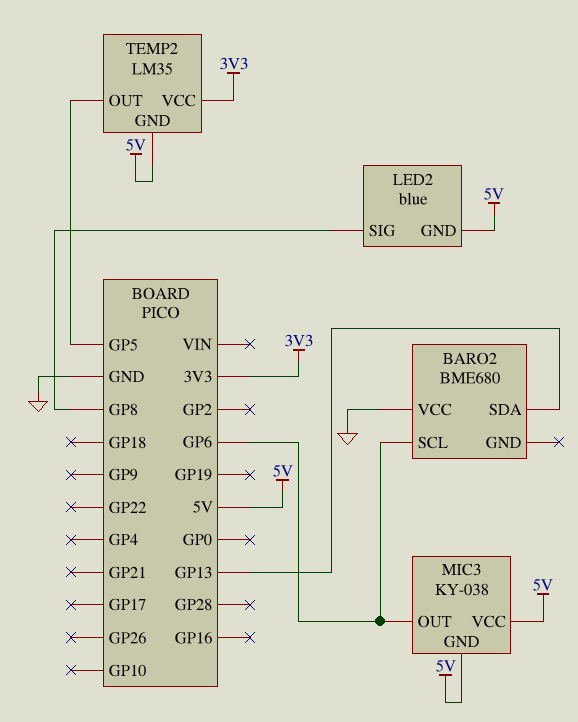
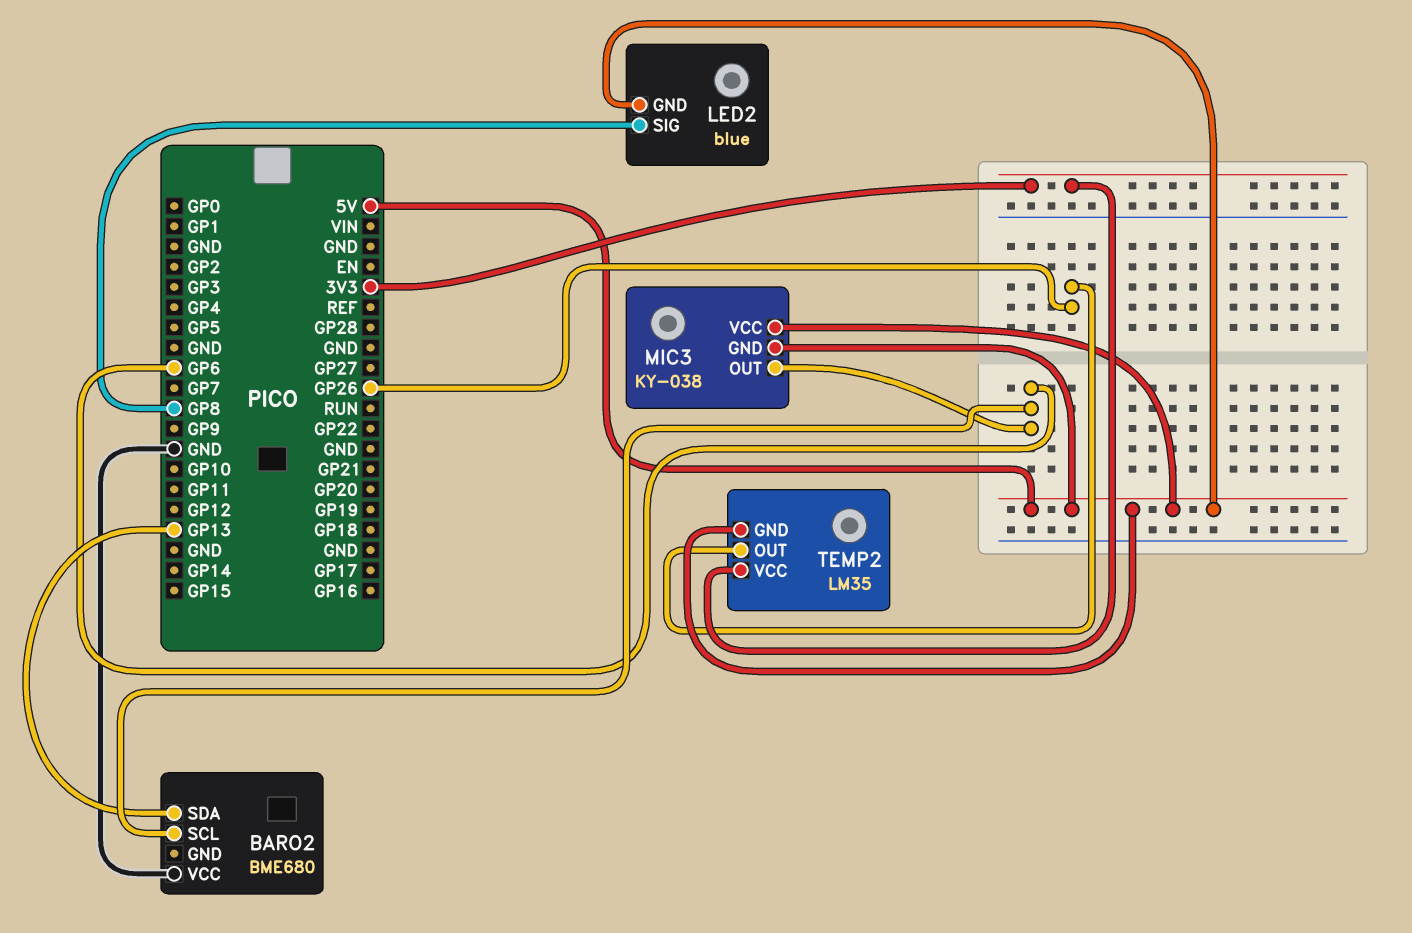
TEMP2 pin OUT: GP5 -> GP26

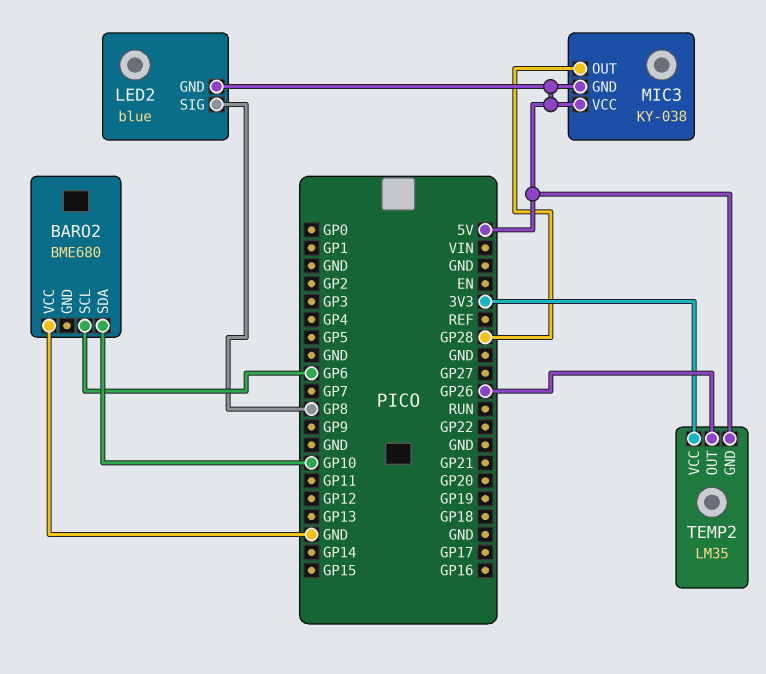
BARO2 pin SDA: GP13 -> GP10
MIC3 pin OUT: GP6 -> GP28

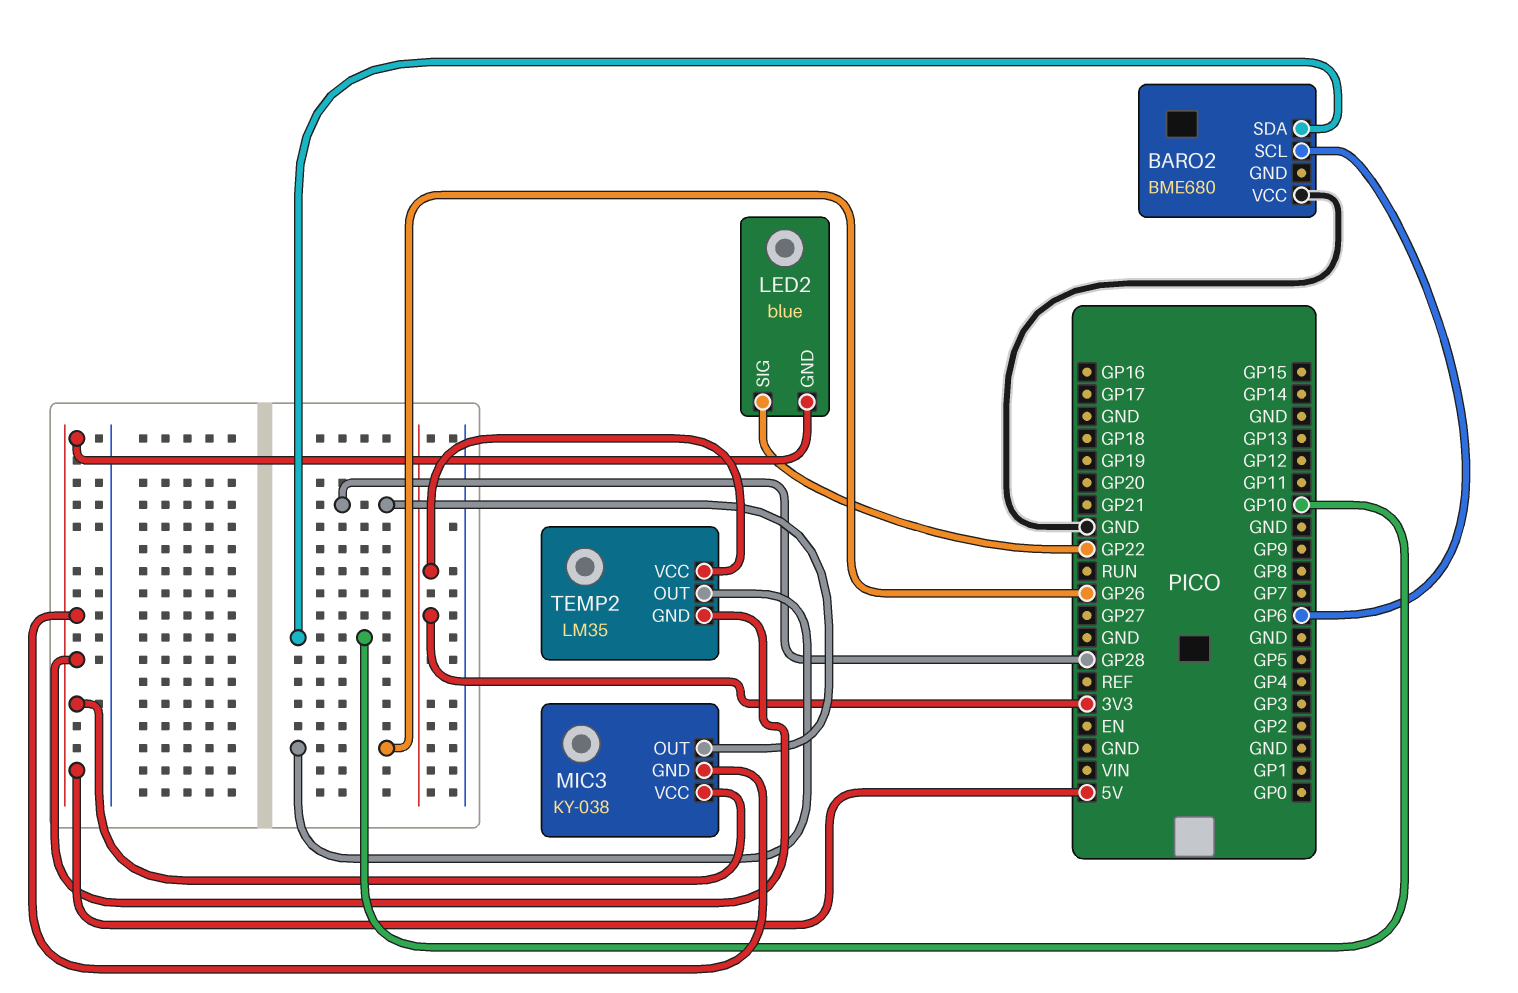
LED2 pin SIG: GP8 -> GP22

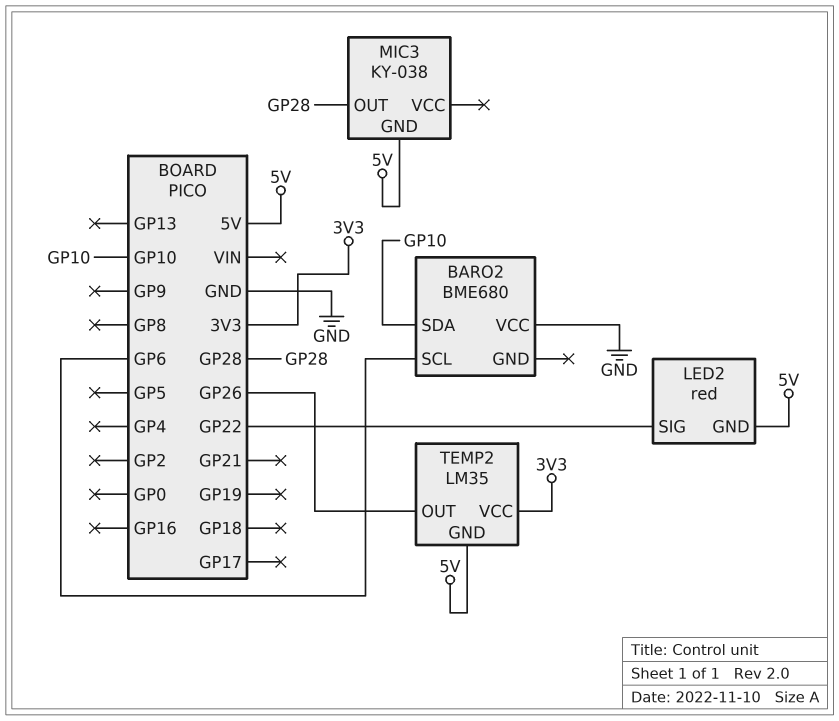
LED2: blue -> red
MIC3 pin VCC: 5V -> none

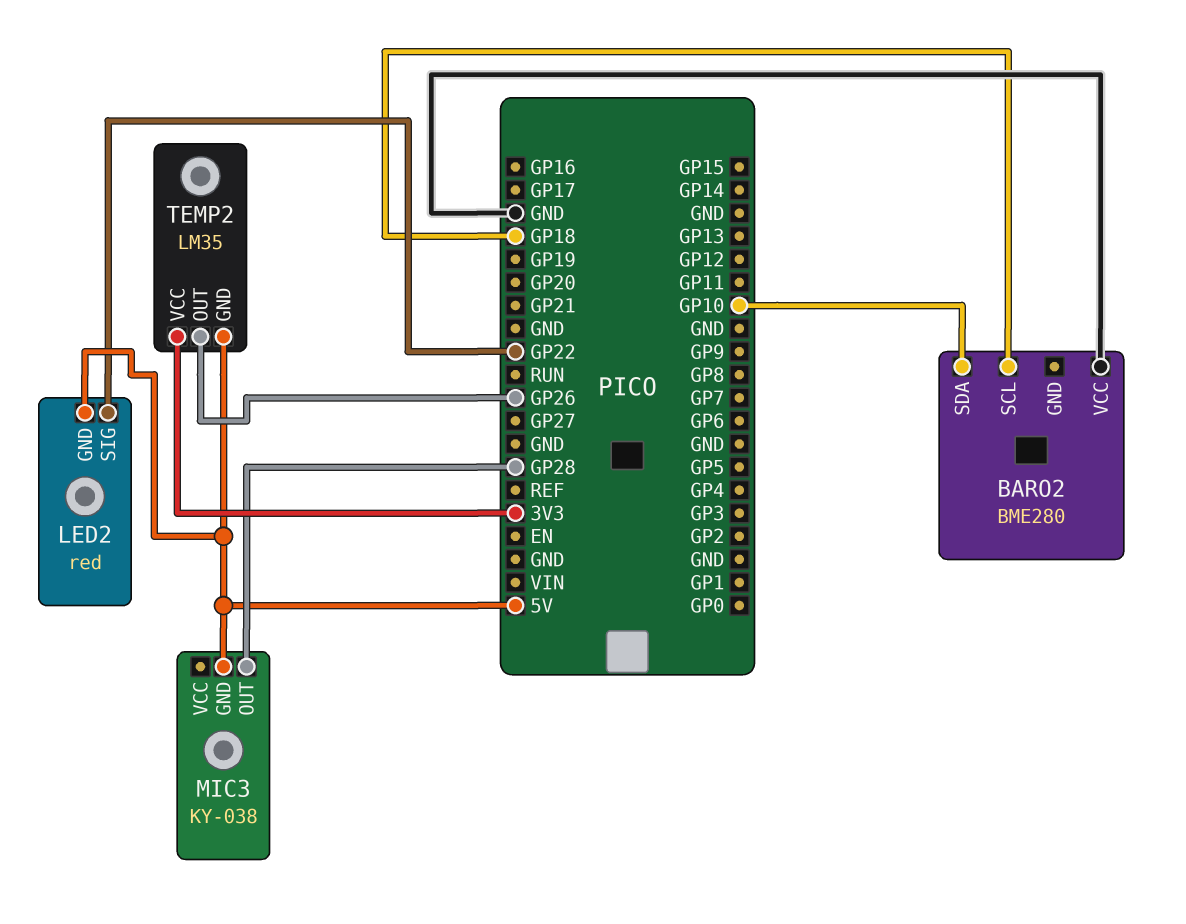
BARO2: BME680 -> BME280
BARO2 pin SCL: GP6 -> GP18

